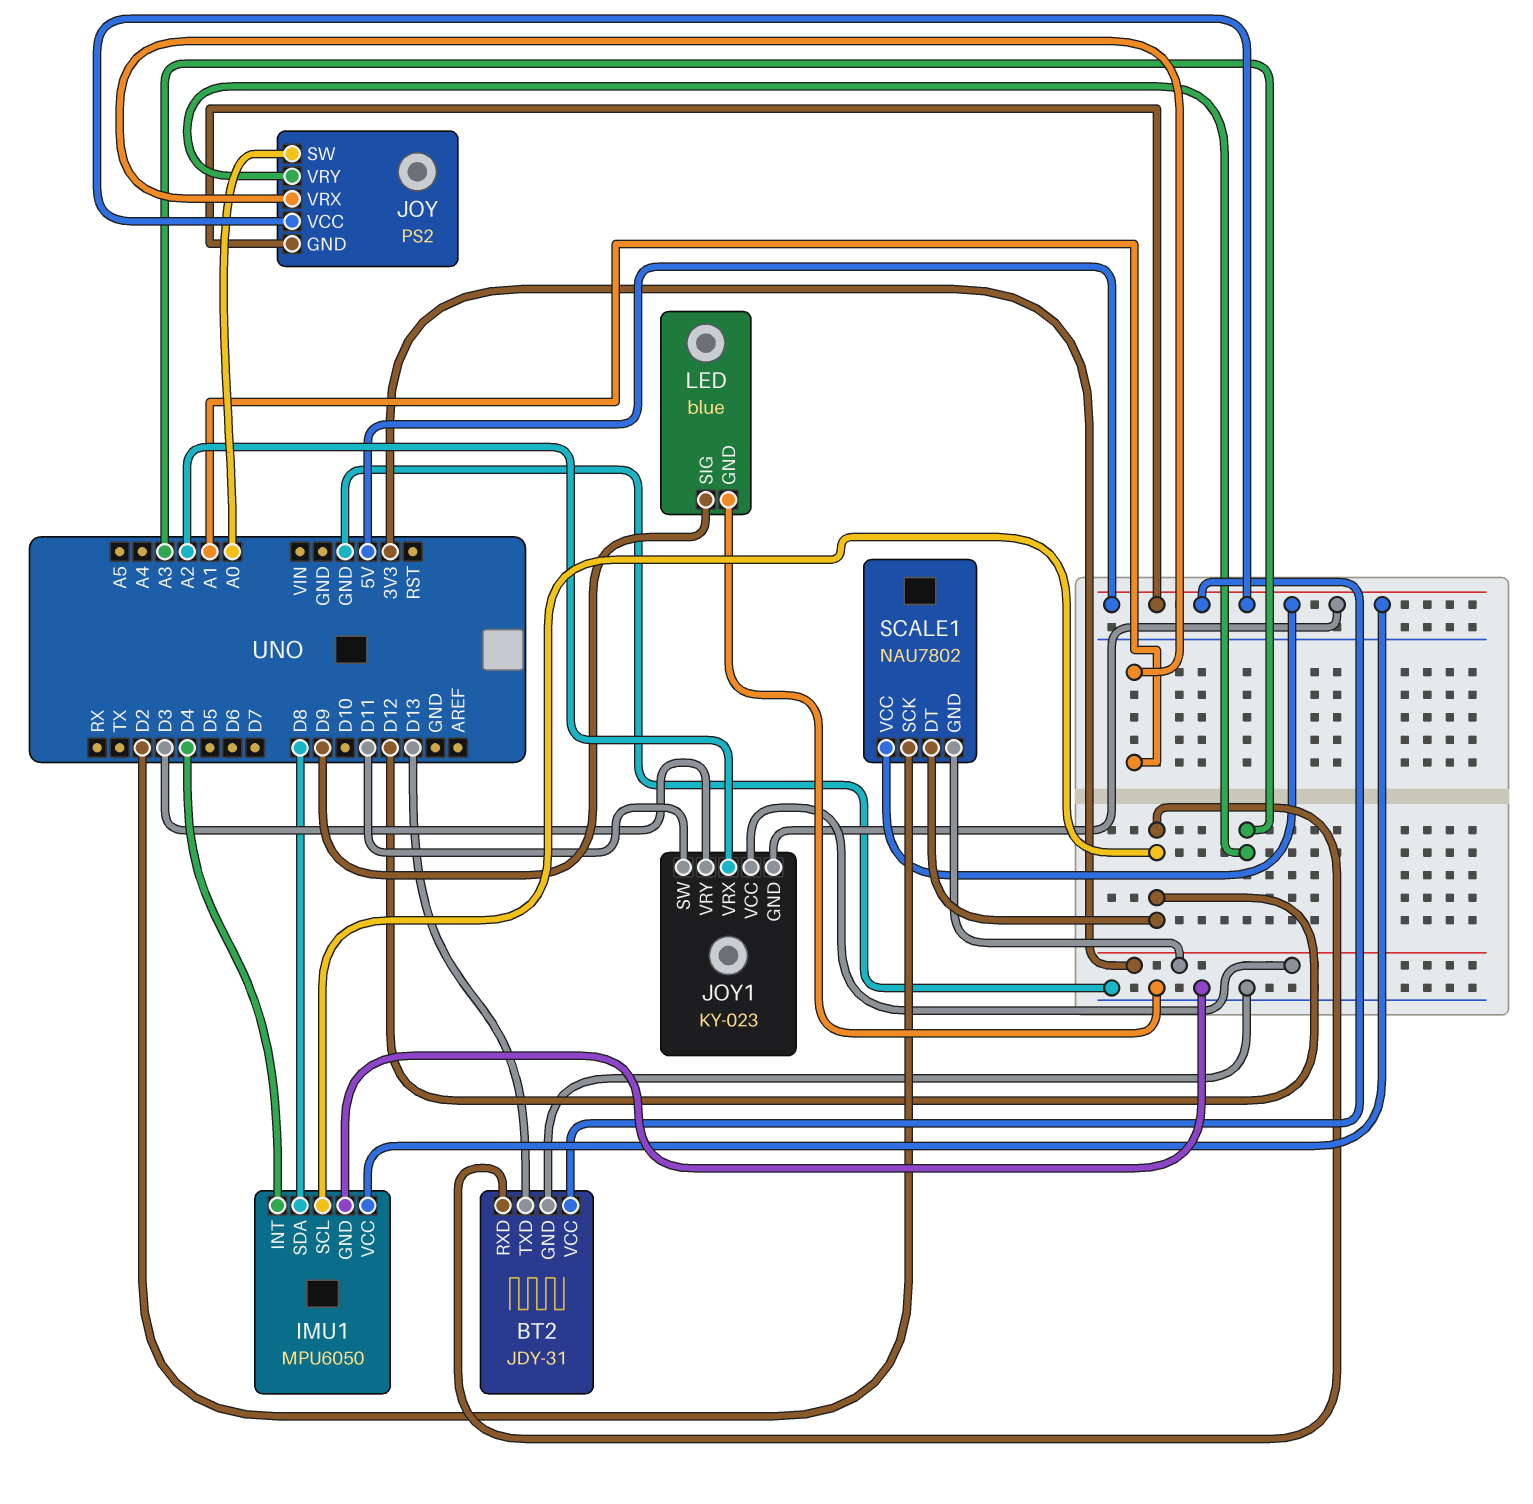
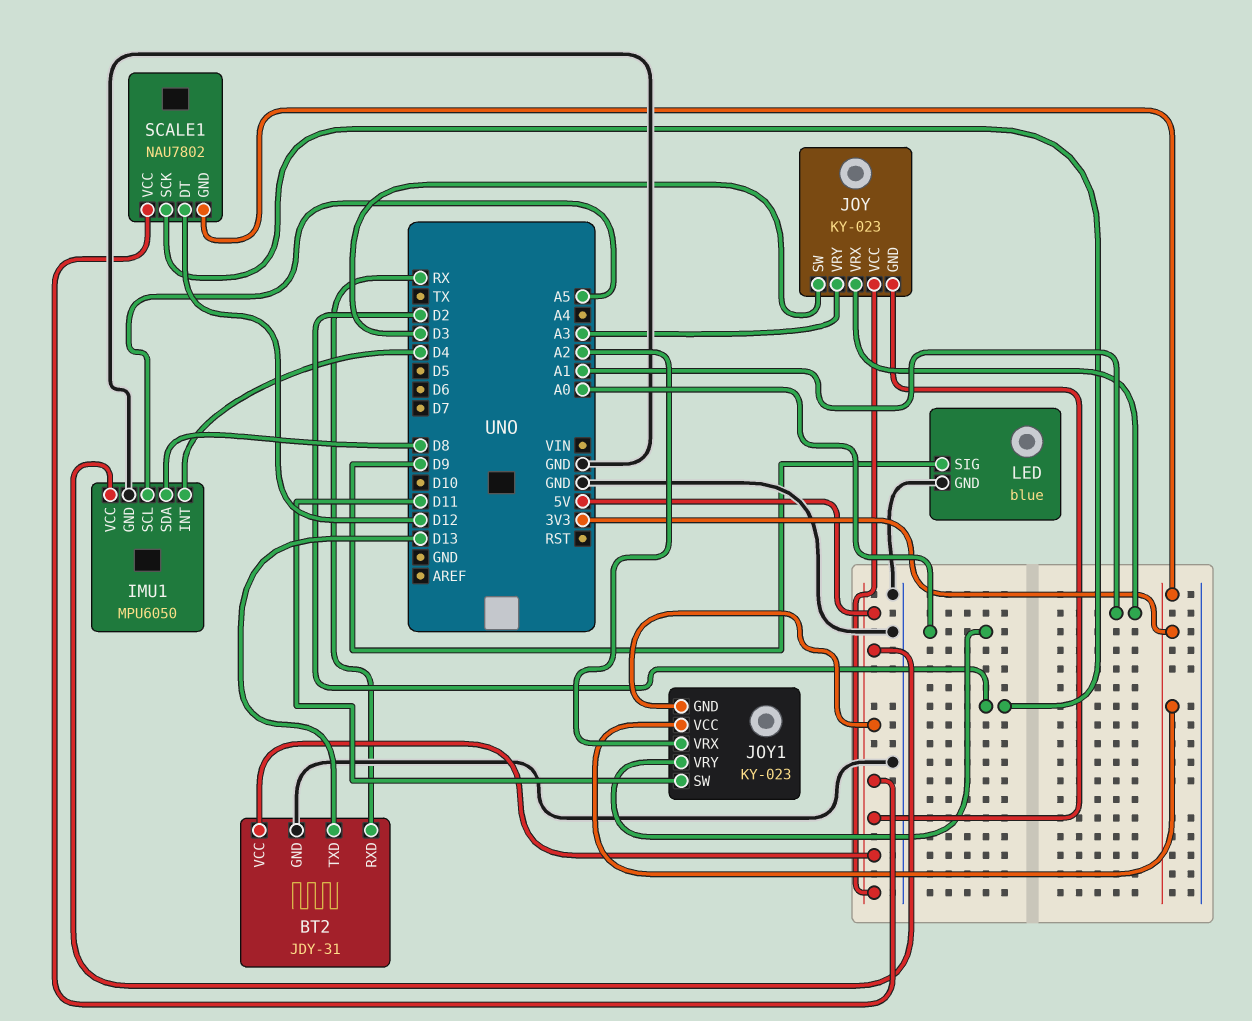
BT2 pin RXD: D12 -> RX
IMU1 pin SCL: D12 -> A5
JOY: PS2 -> KY-023
JOY pin SW: A0 -> D3
JOY1 pin VRY: D3 -> A0

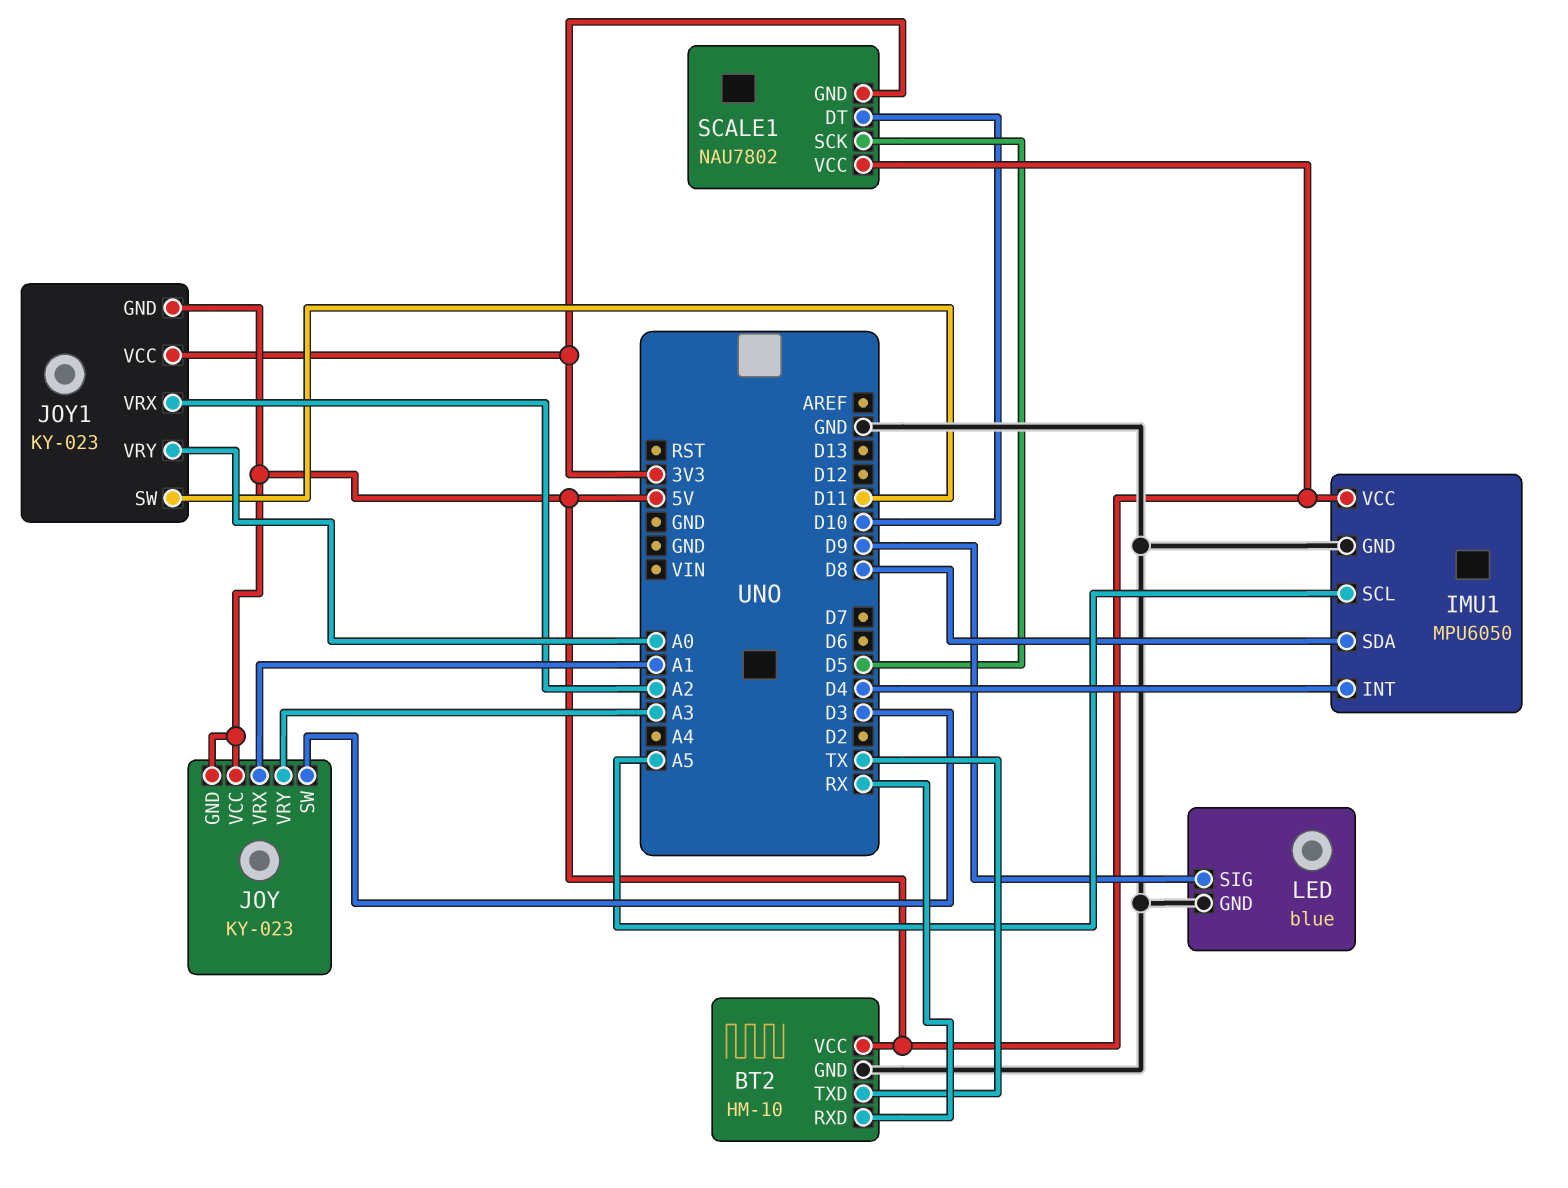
BT2: JDY-31 -> HM-10
BT2 pin TXD: D13 -> TX
SCALE1 pin DT: D12 -> D10
SCALE1 pin SCK: D2 -> D5

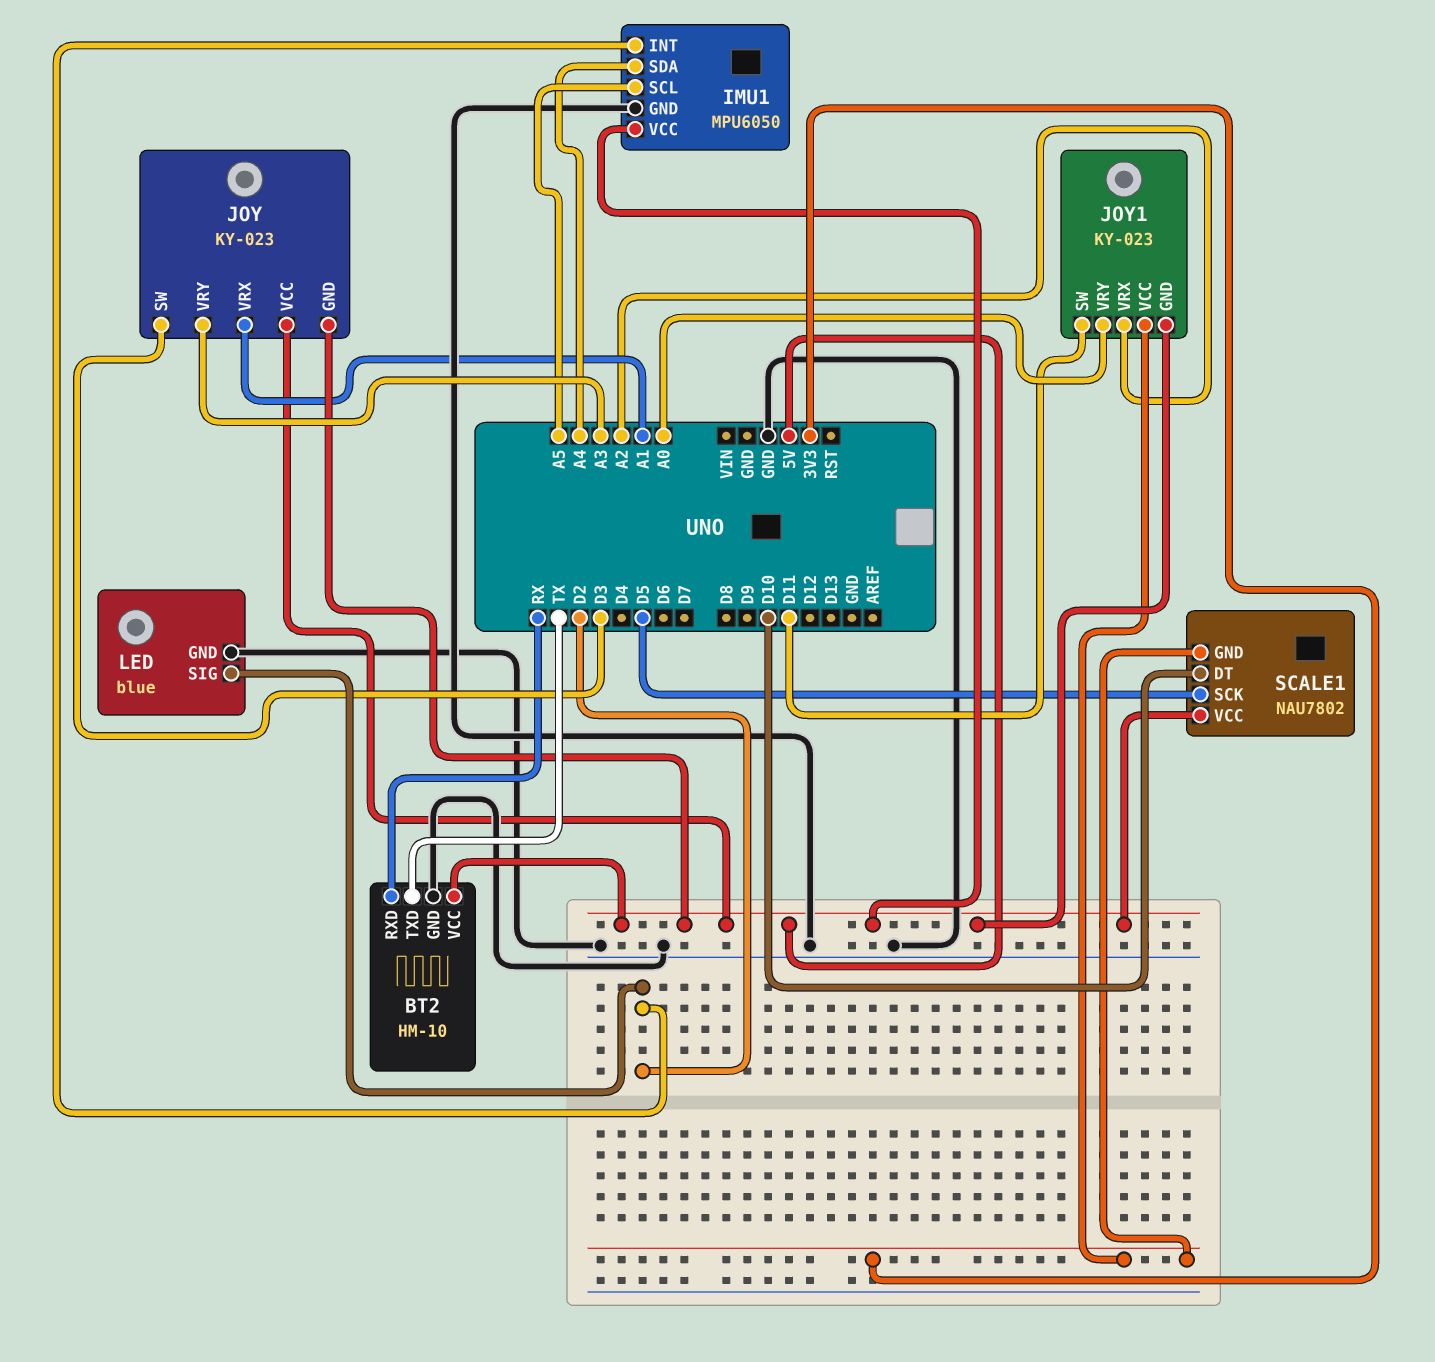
IMU1 pin INT: D4 -> D2
IMU1 pin SDA: D8 -> A4
LED pin SIG: D9 -> D2

